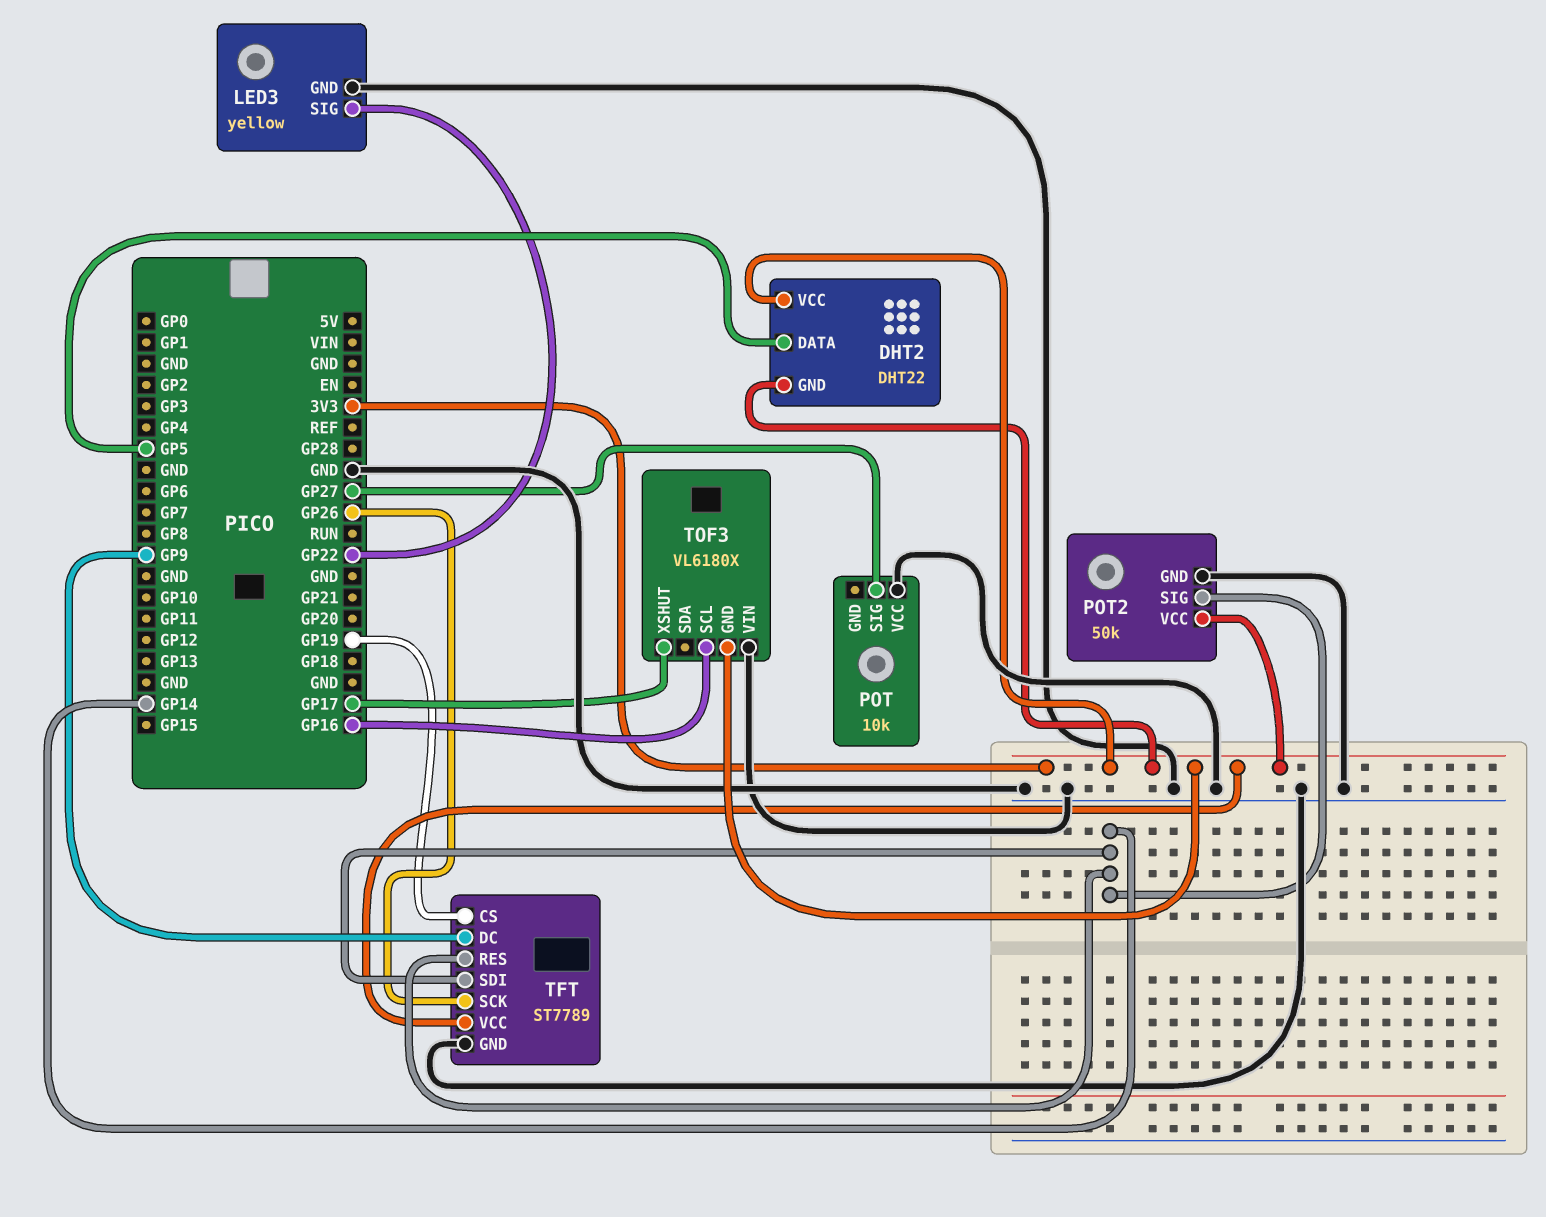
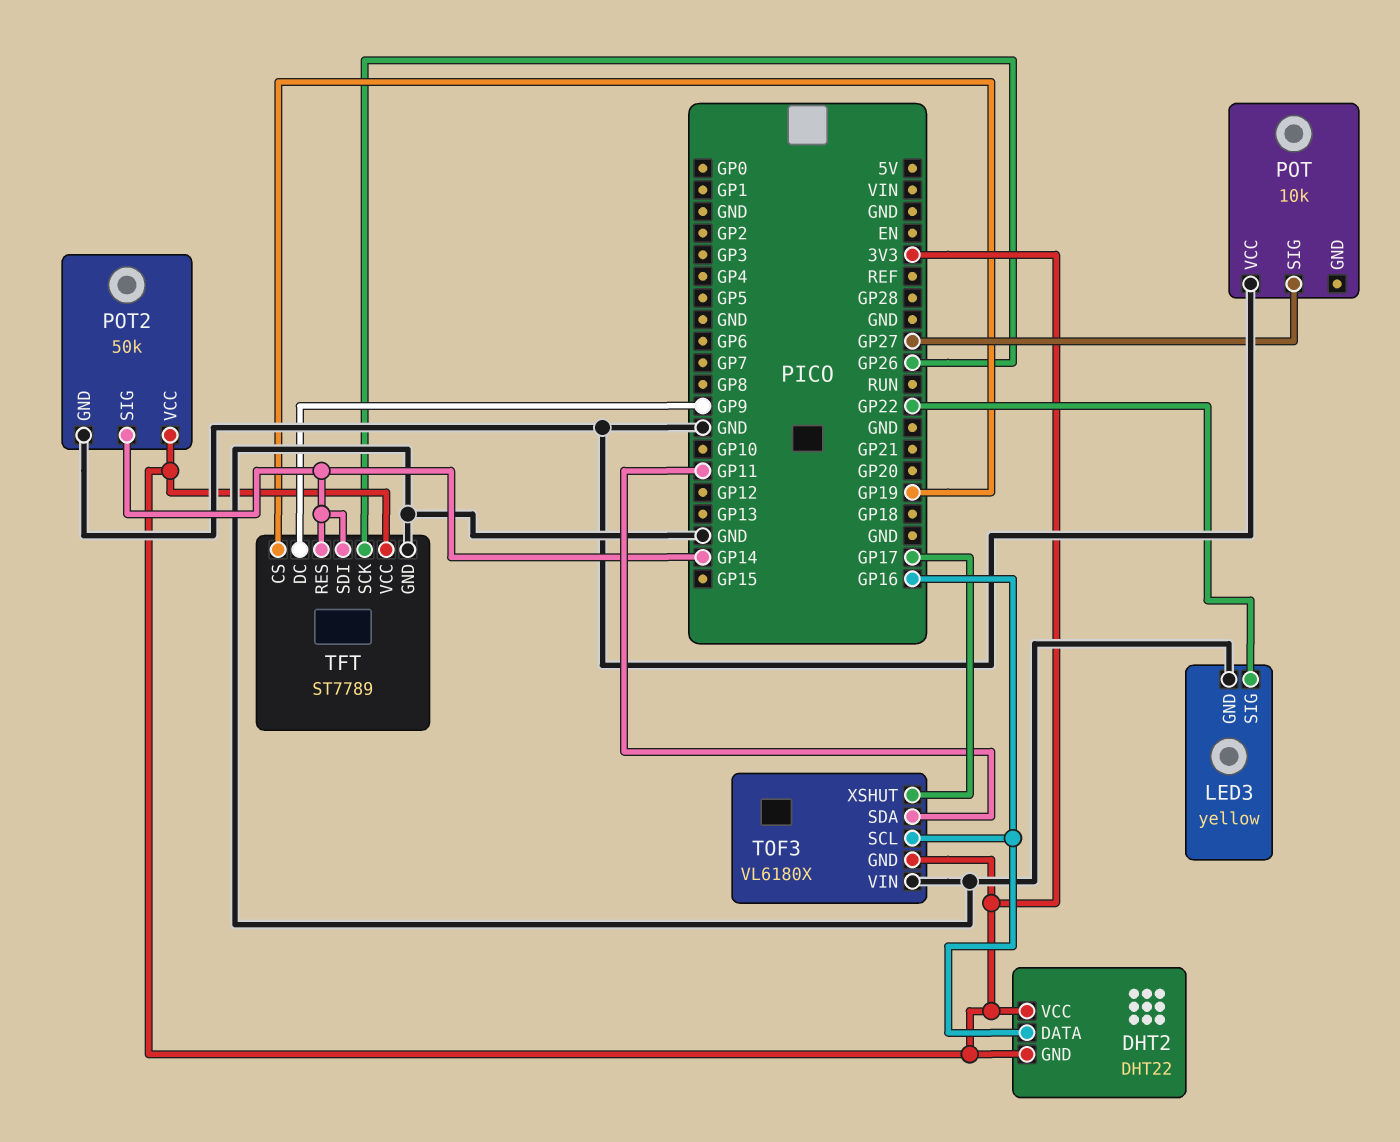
DHT2 pin DATA: GP5 -> GP16
TOF3 pin SDA: none -> GP11

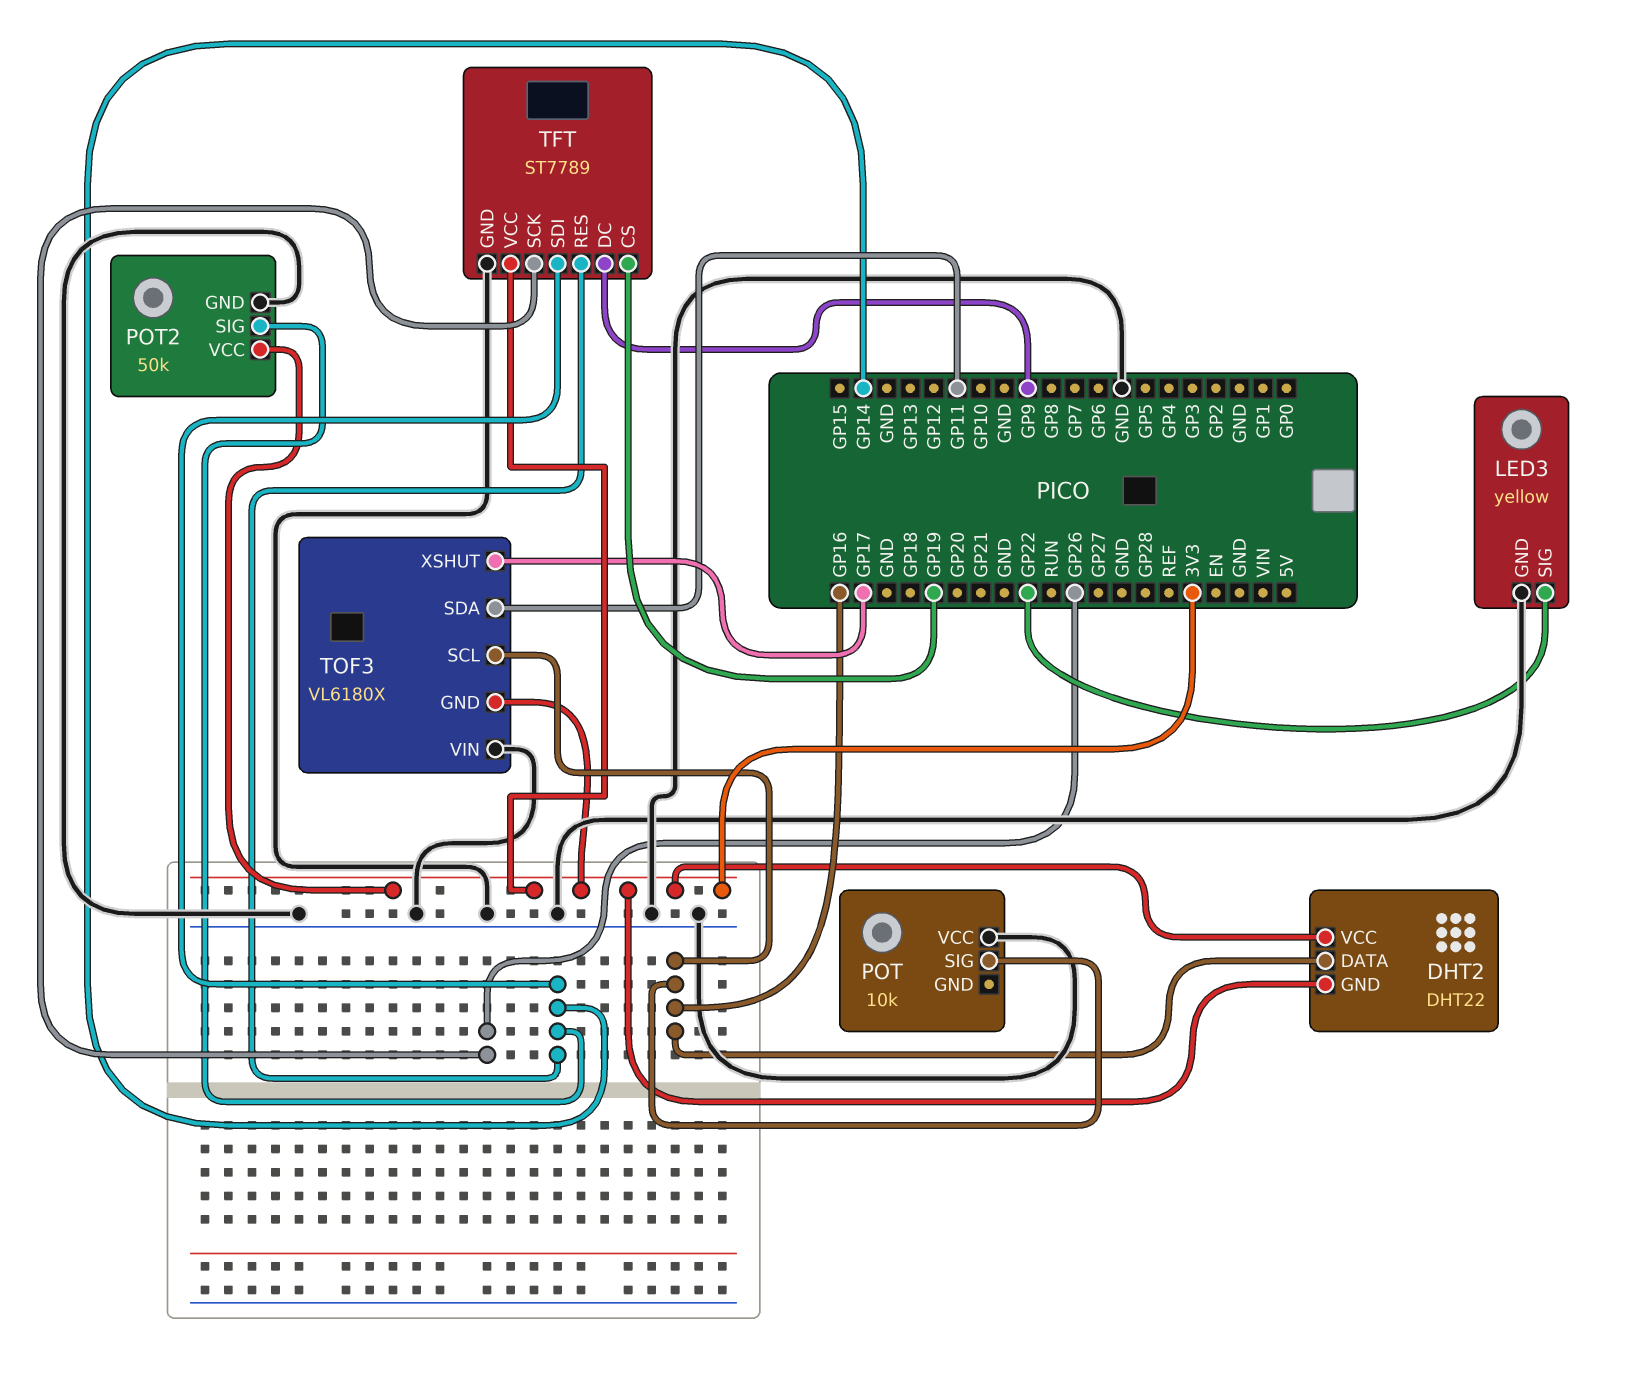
POT pin SIG: GP27 -> GP16

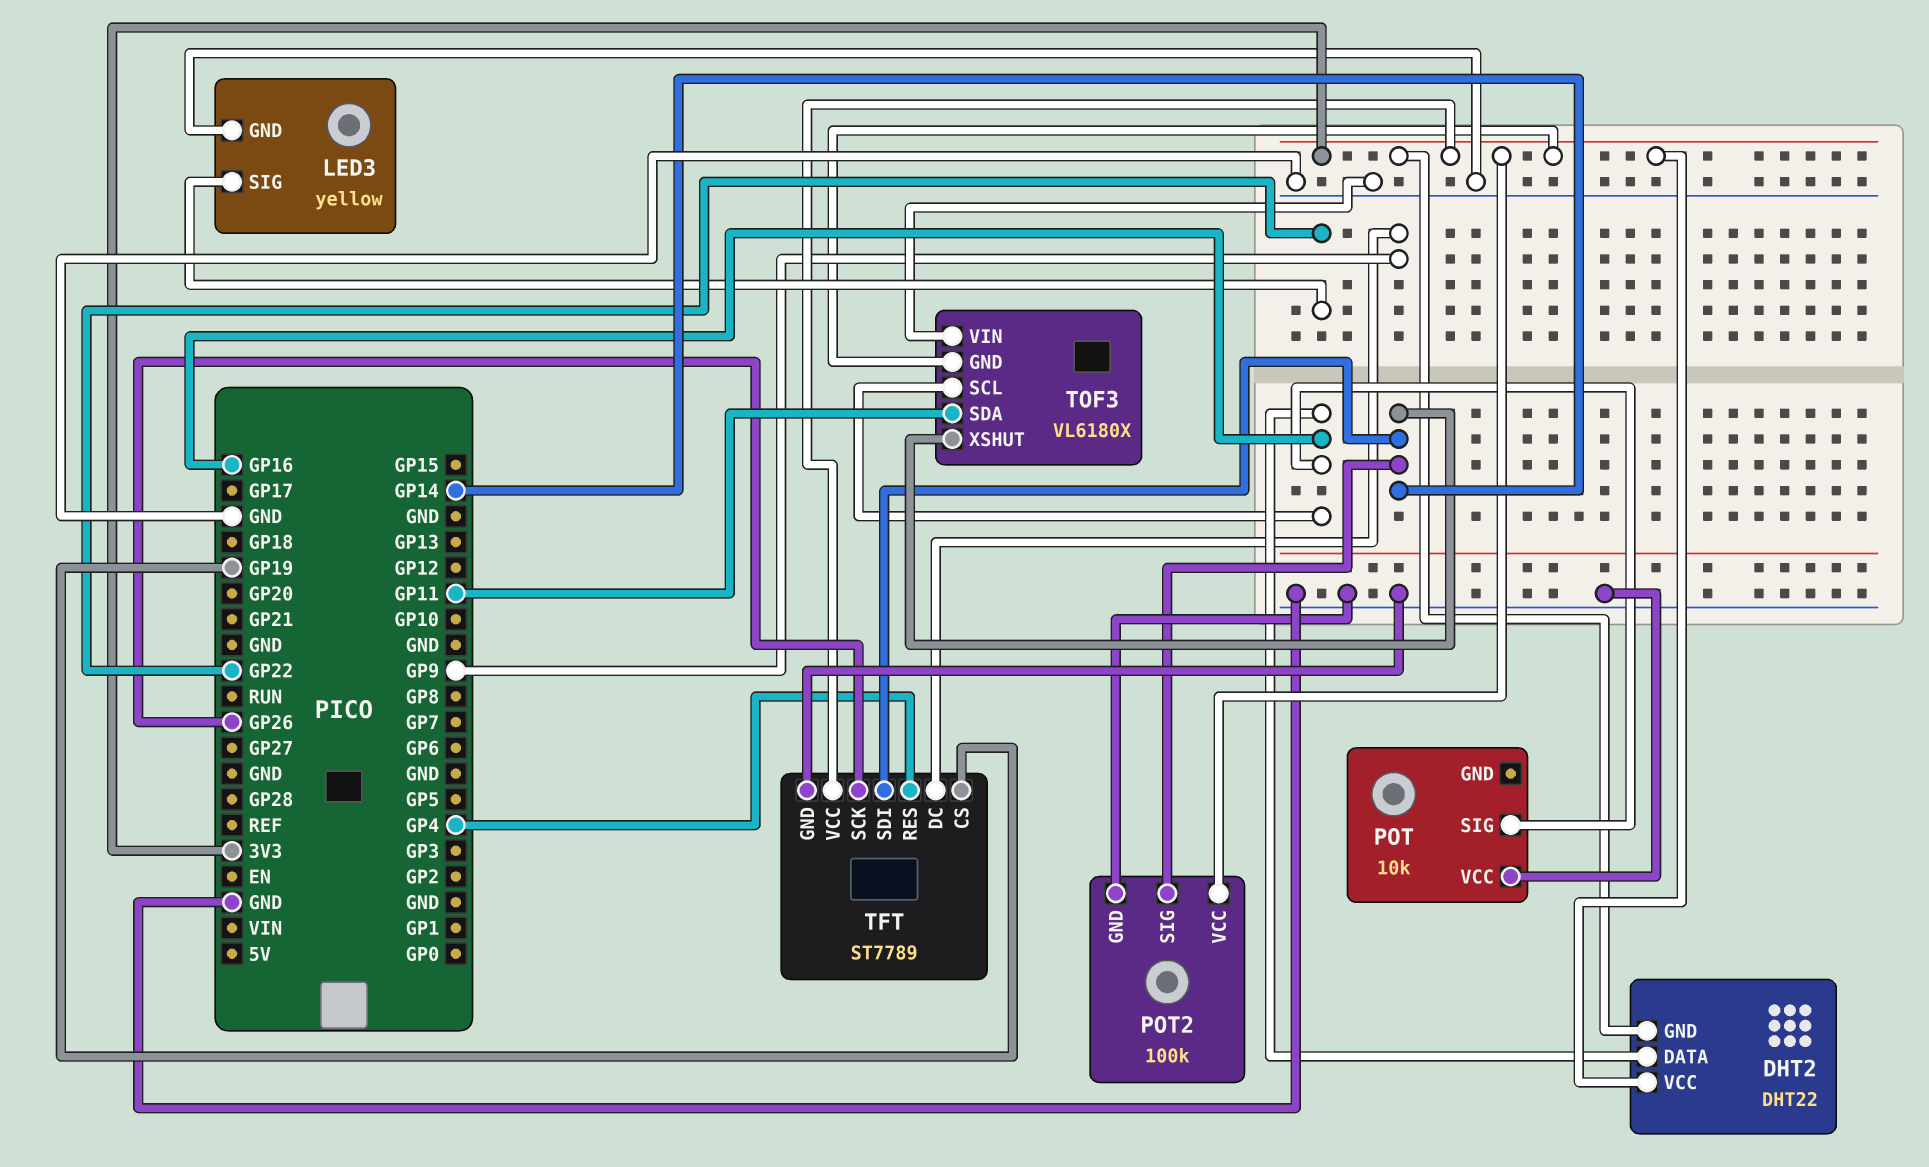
POT2: 50k -> 100k
TFT pin RES: GP14 -> GP4
TOF3 pin XSHUT: GP17 -> GP14

